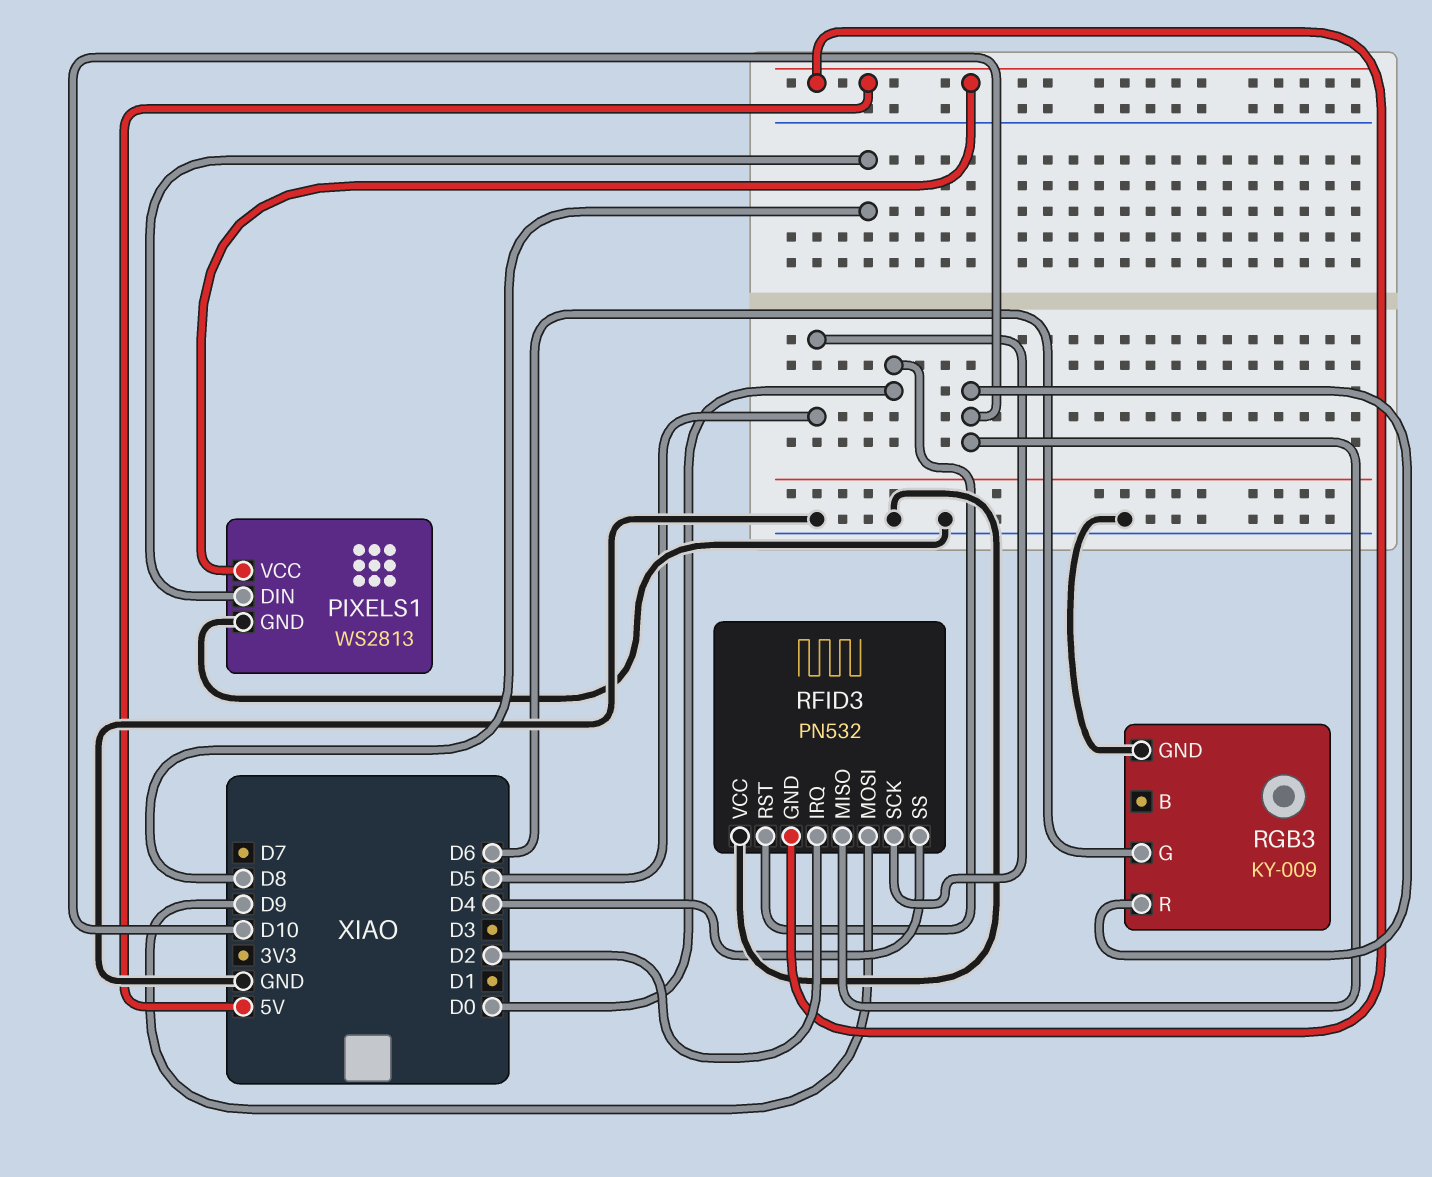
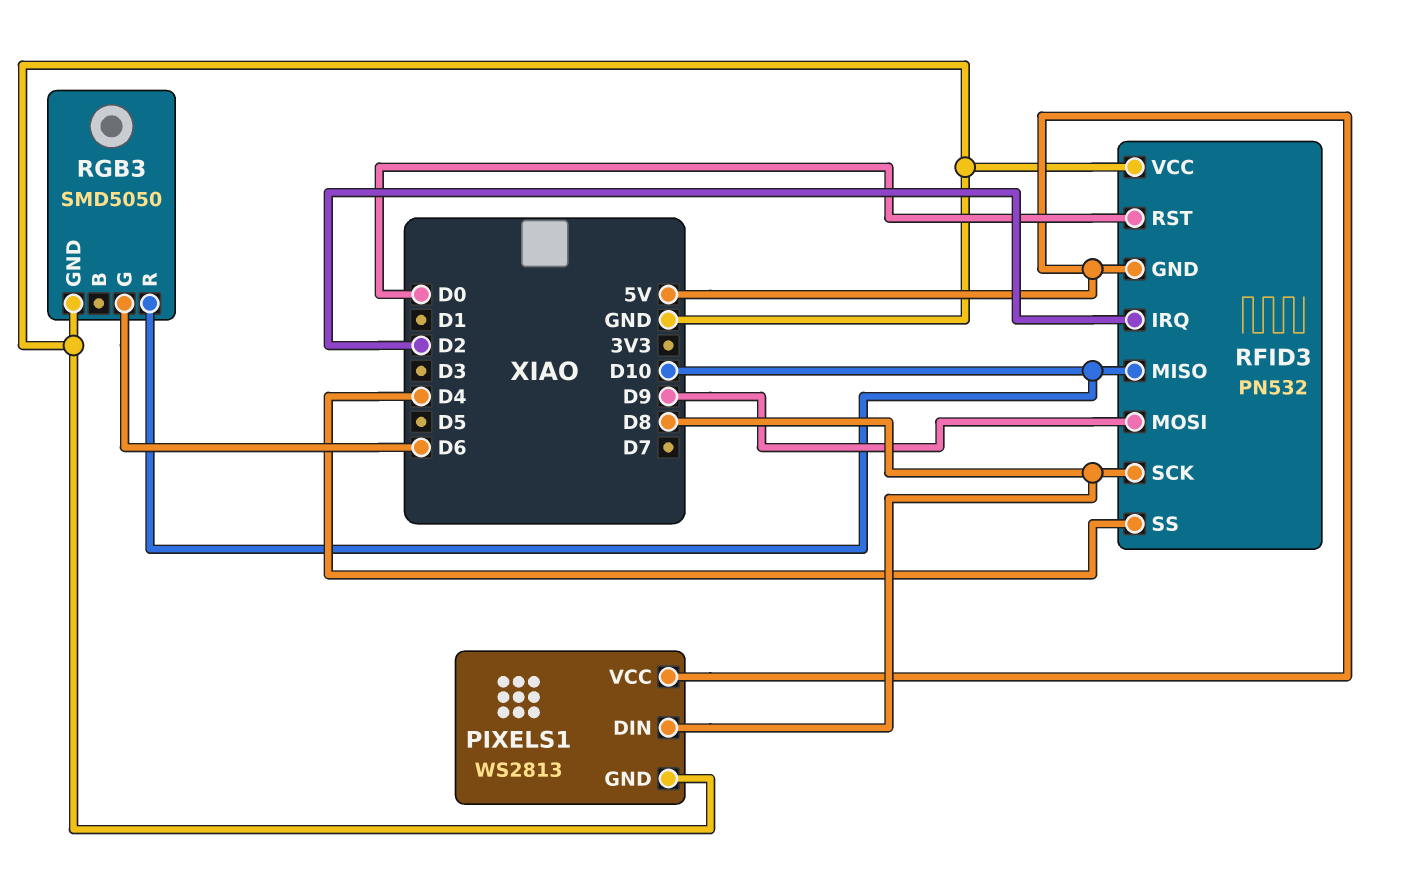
RFID3 pin SCK: D5 -> D8
RGB3: KY-009 -> SMD5050

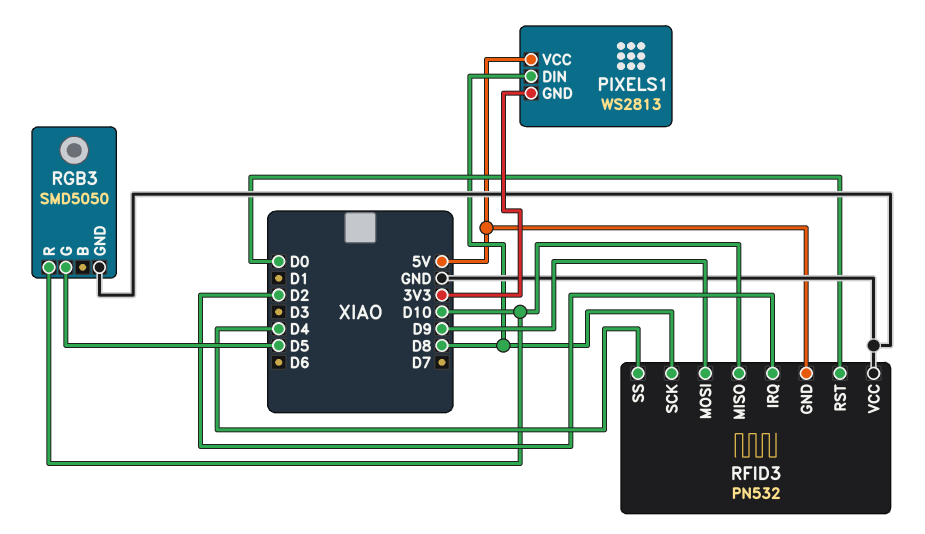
PIXELS1 pin GND: GND -> 3V3
RGB3 pin G: D6 -> D5

